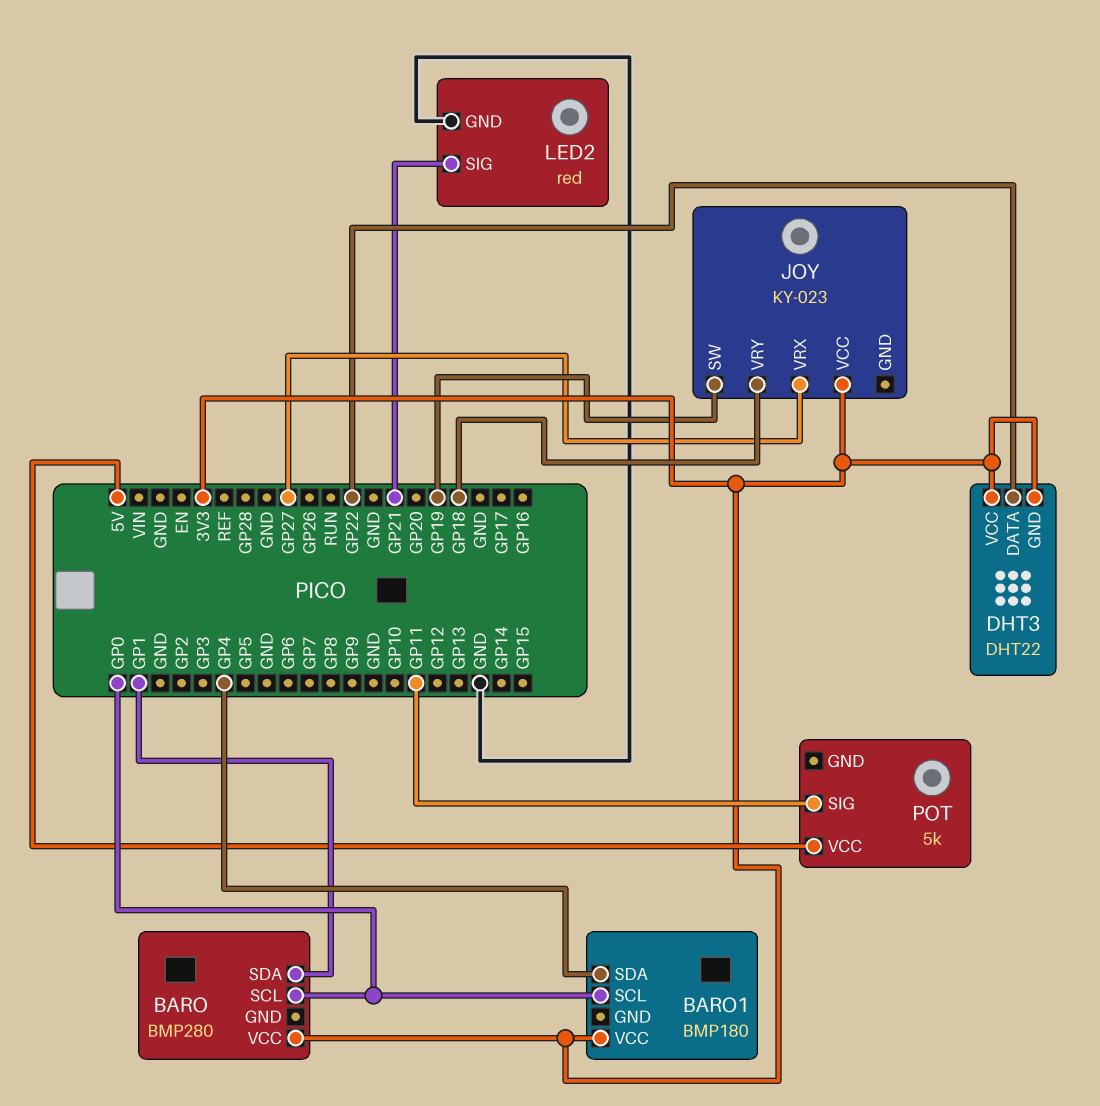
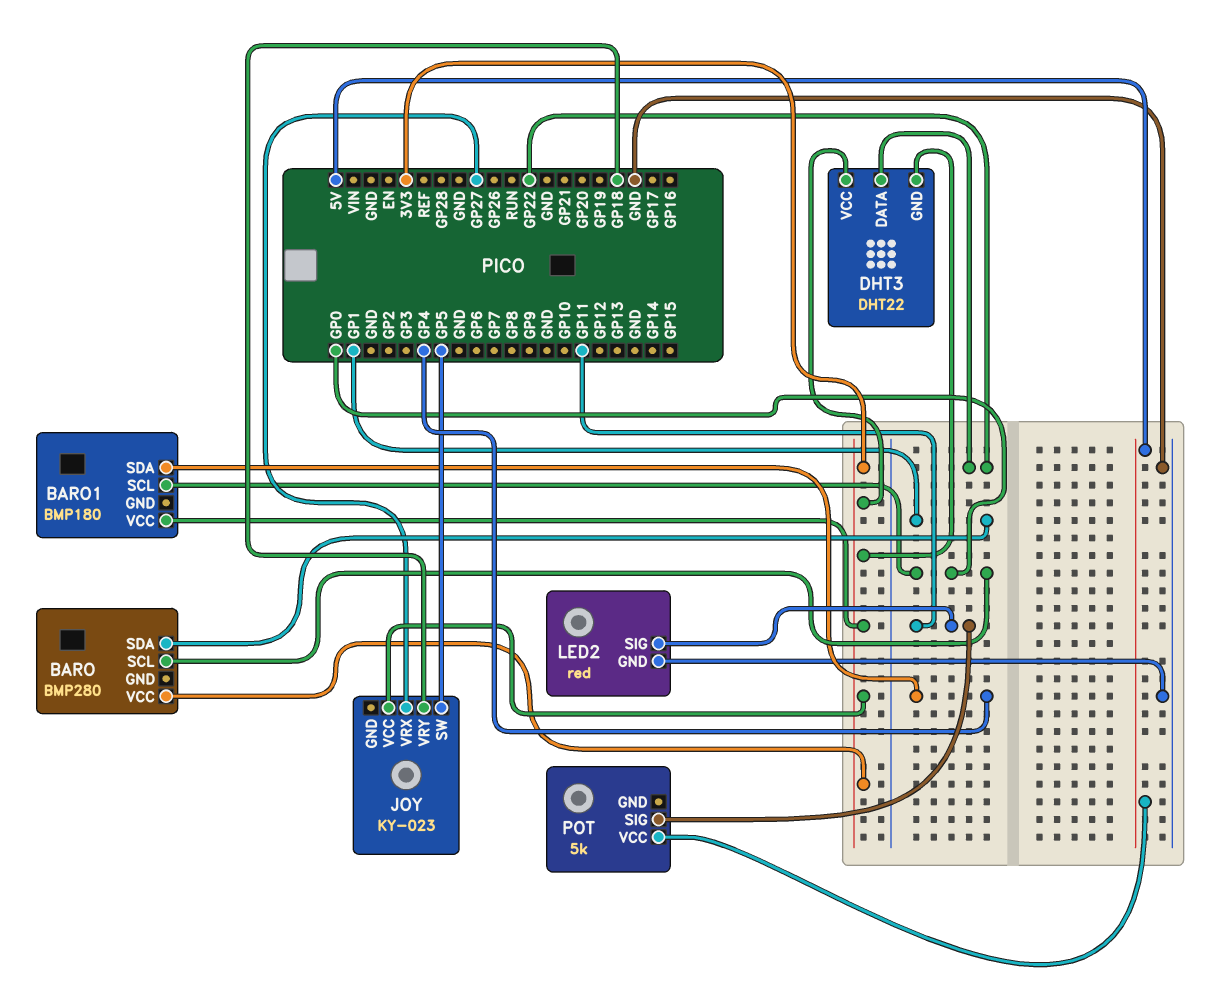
JOY pin SW: GP19 -> GP5
LED2 pin SIG: GP21 -> GP11

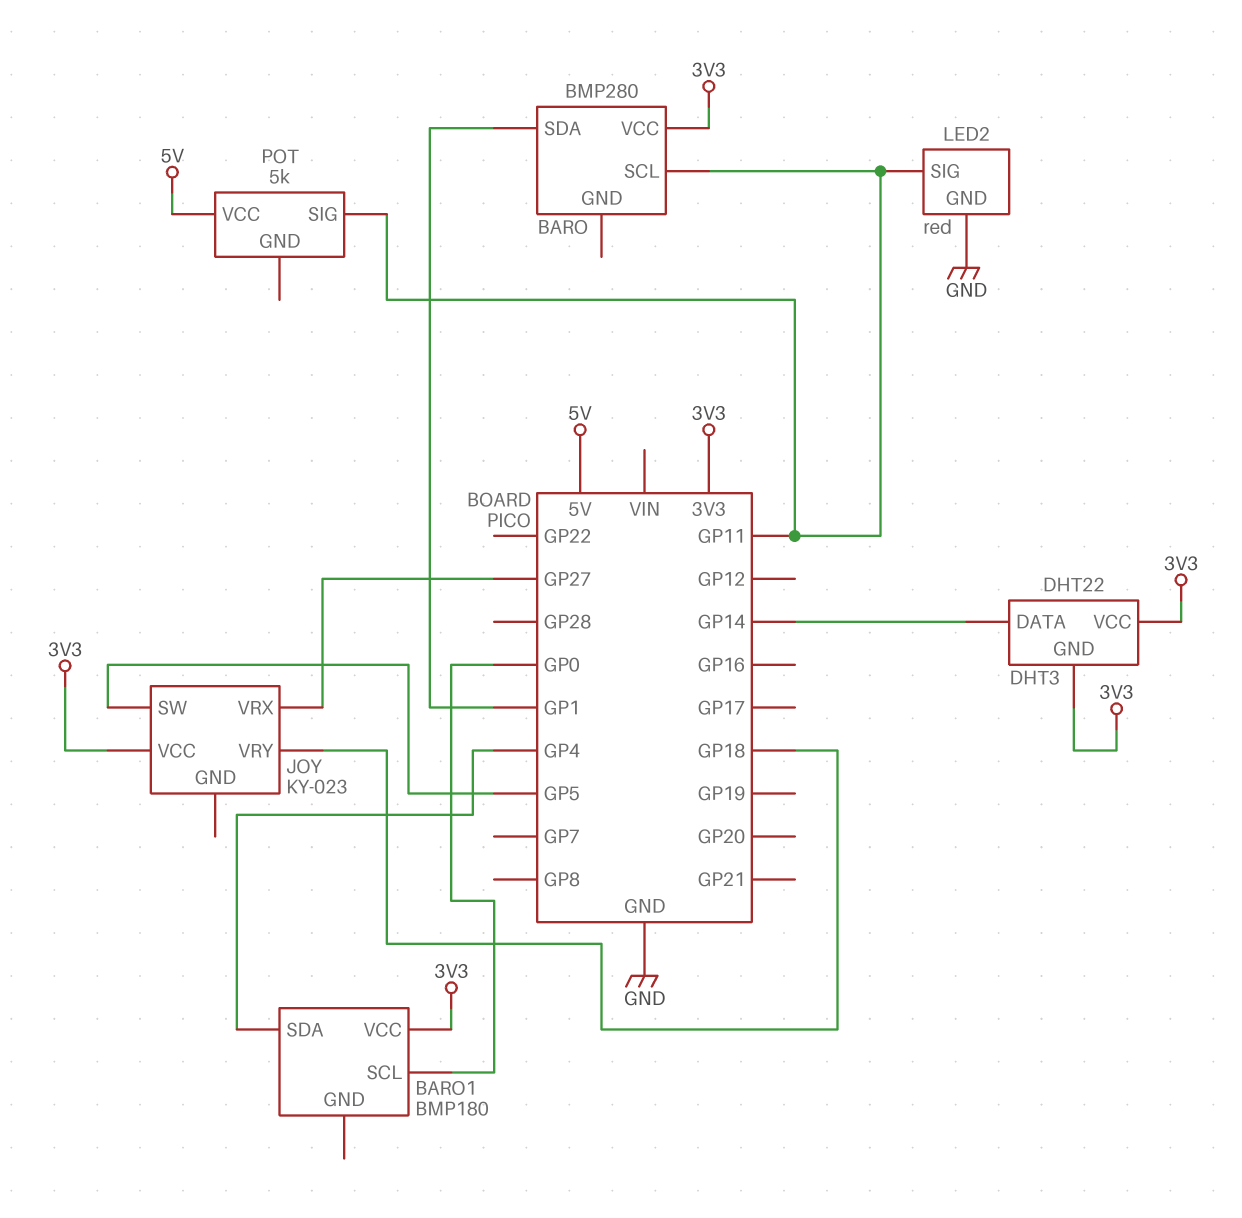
BARO pin SCL: GP0 -> GP11
DHT3 pin DATA: GP22 -> GP14

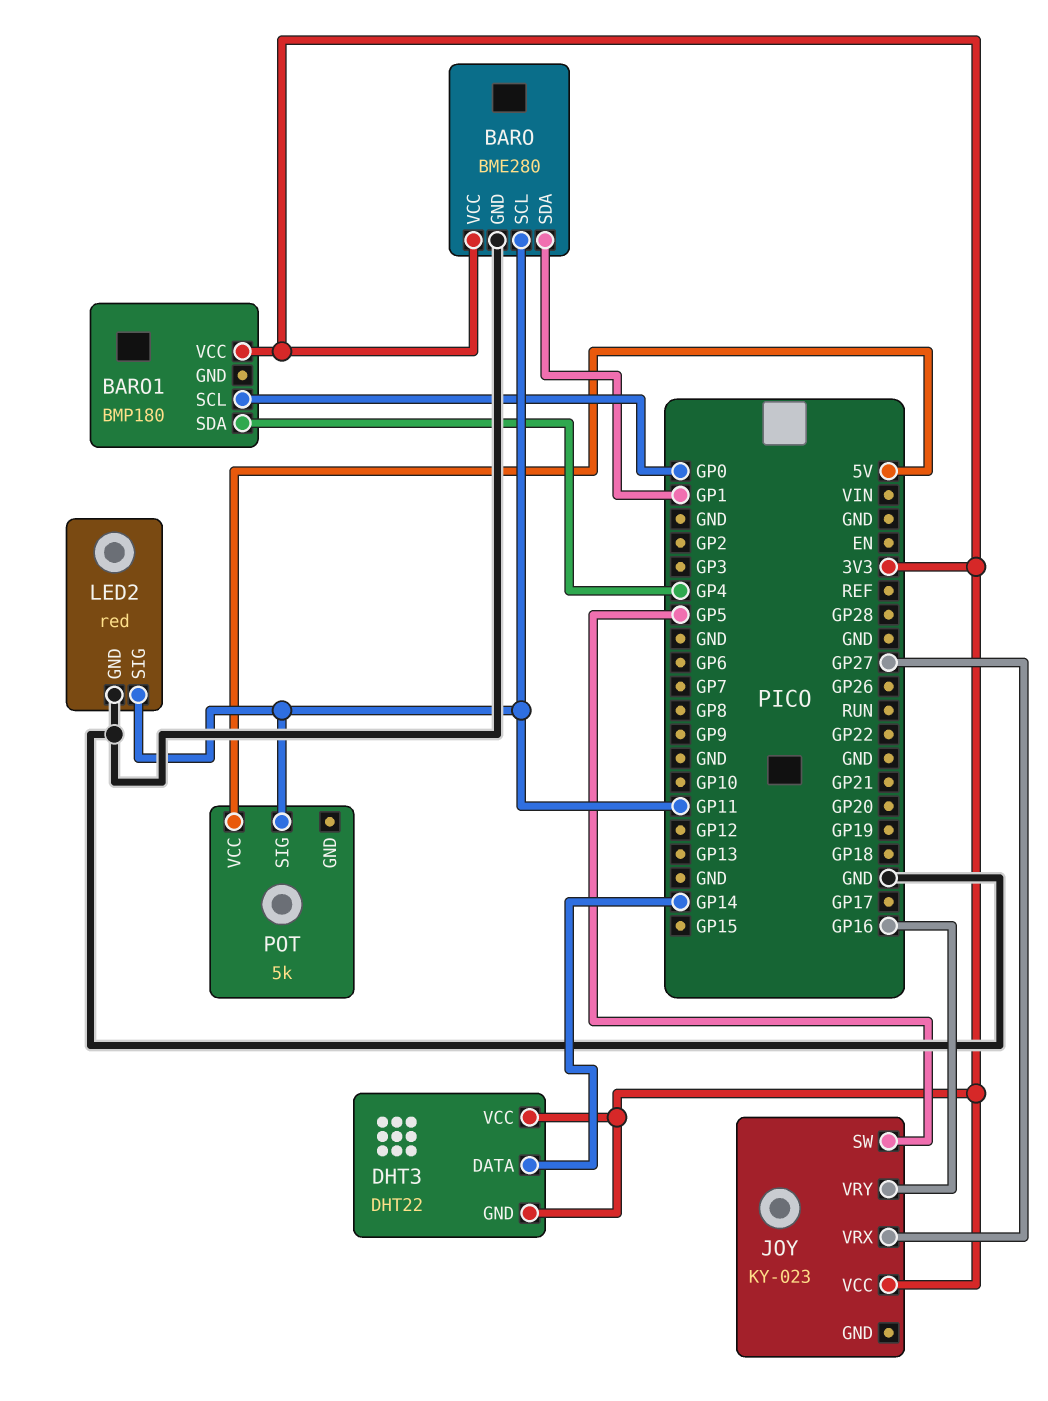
BARO: BMP280 -> BME280
BARO pin GND: none -> GND
JOY pin VRY: GP18 -> GP16

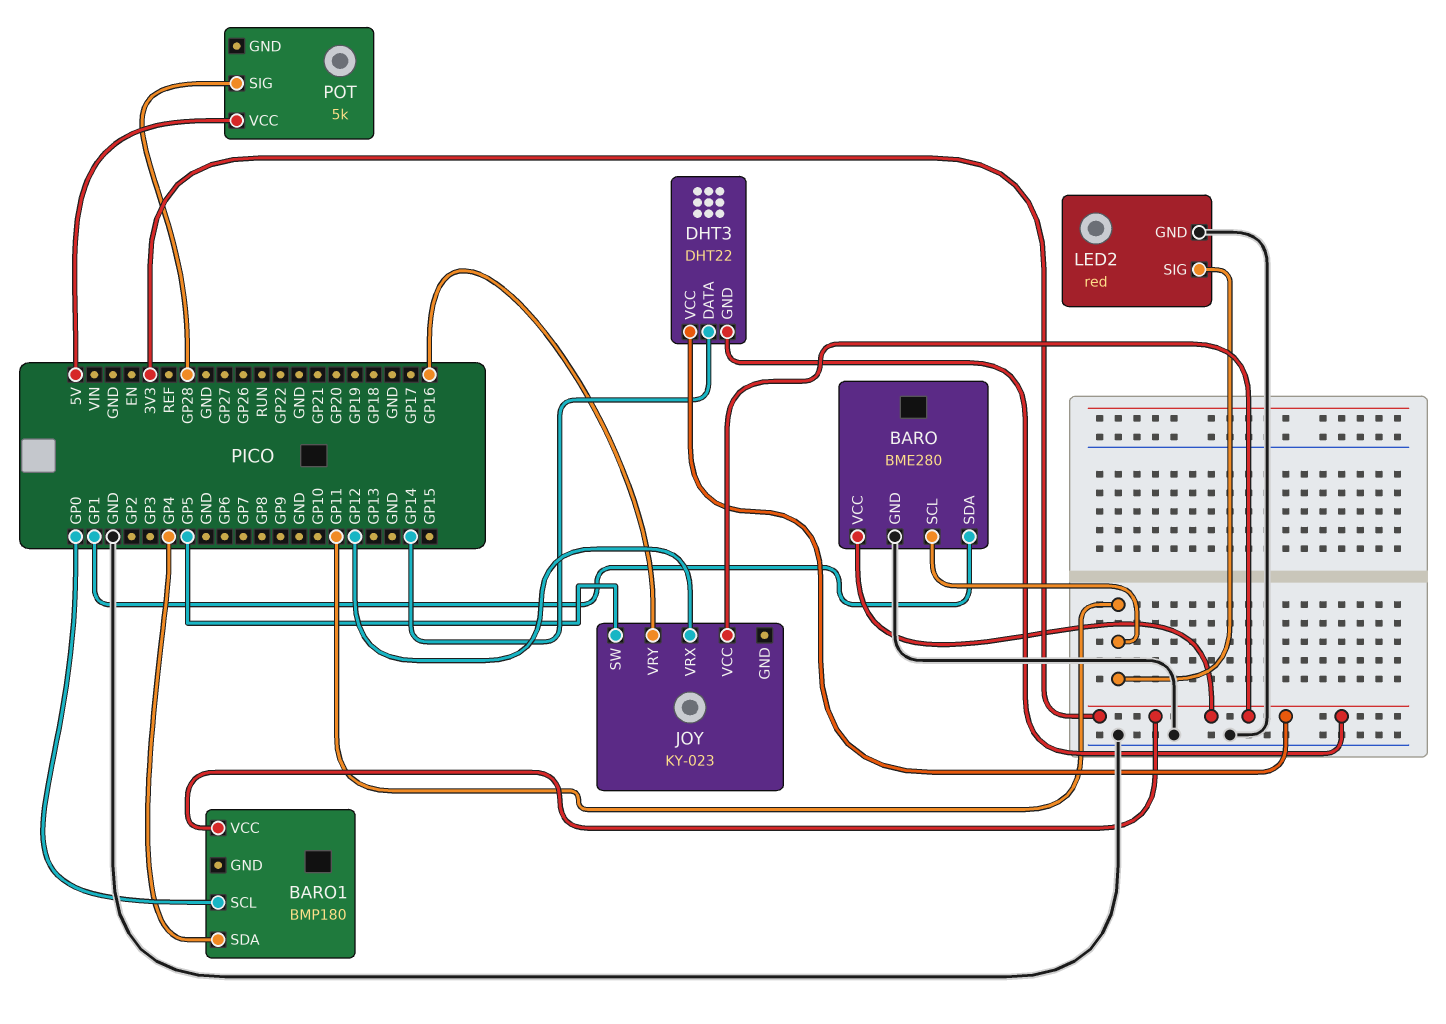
JOY pin VRX: GP27 -> GP12
POT pin SIG: GP11 -> GP28

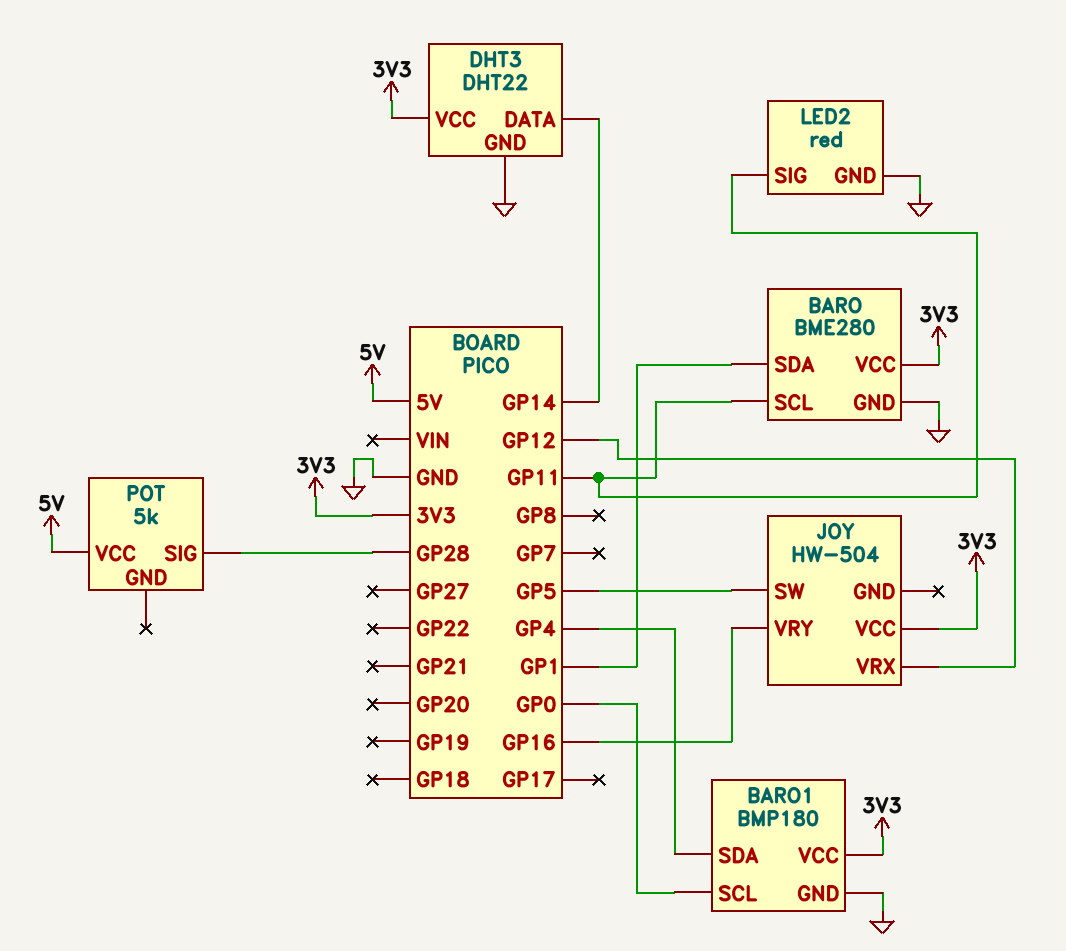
BARO1 pin GND: none -> GND
DHT3 pin GND: 3V3 -> GND
JOY: KY-023 -> HW-504

